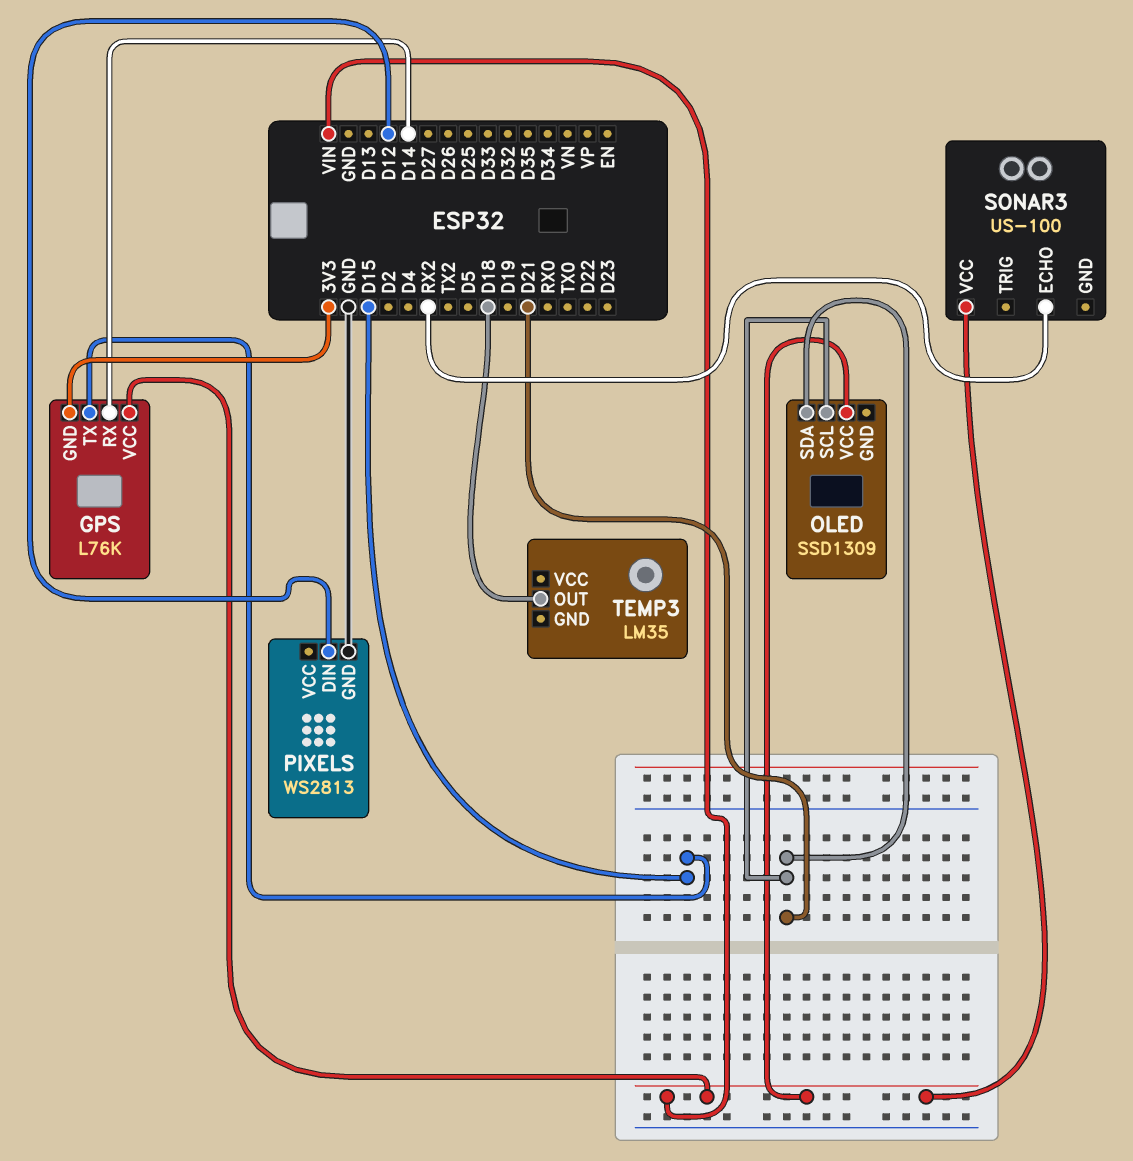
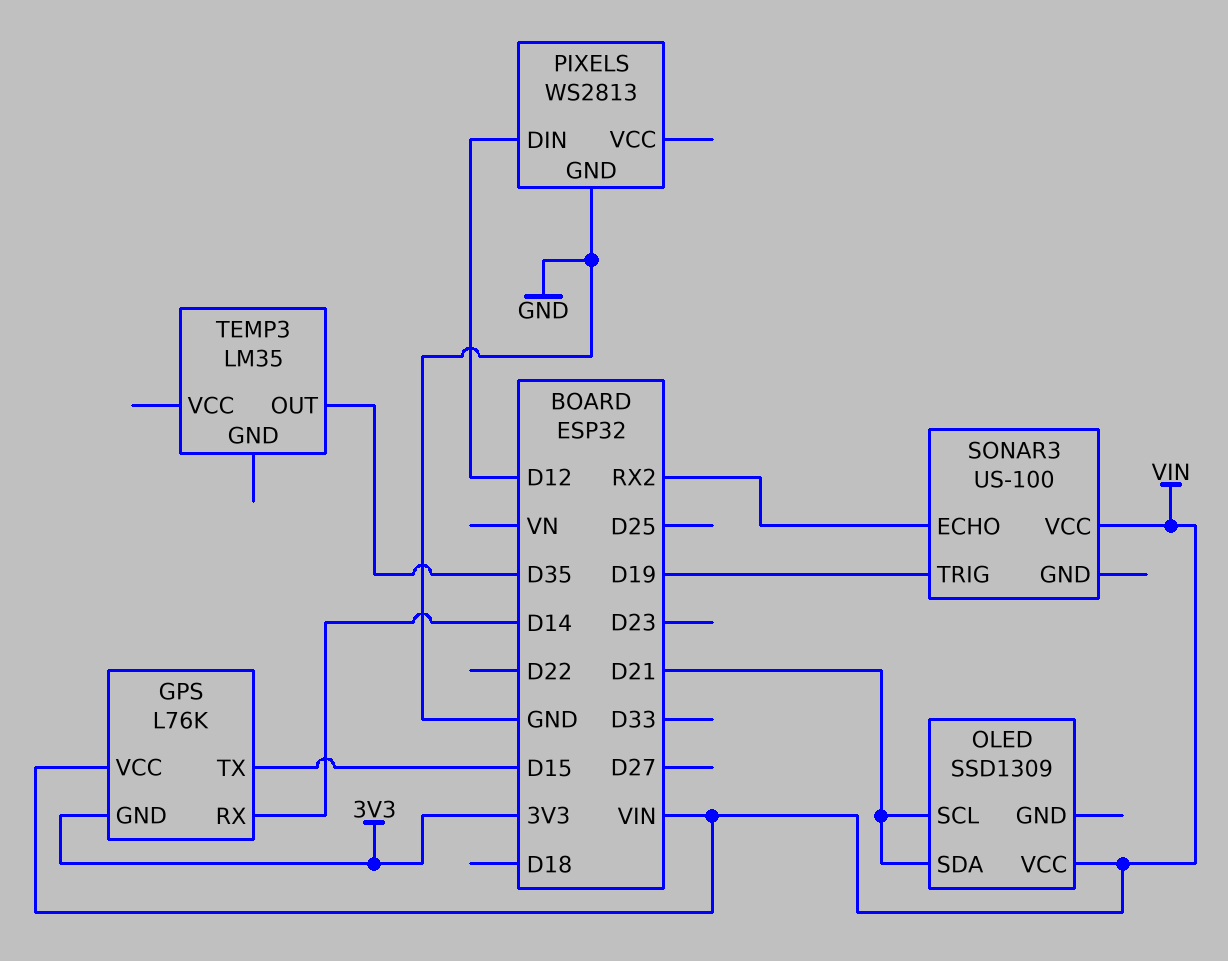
SONAR3 pin TRIG: none -> D19
TEMP3 pin OUT: D18 -> D35

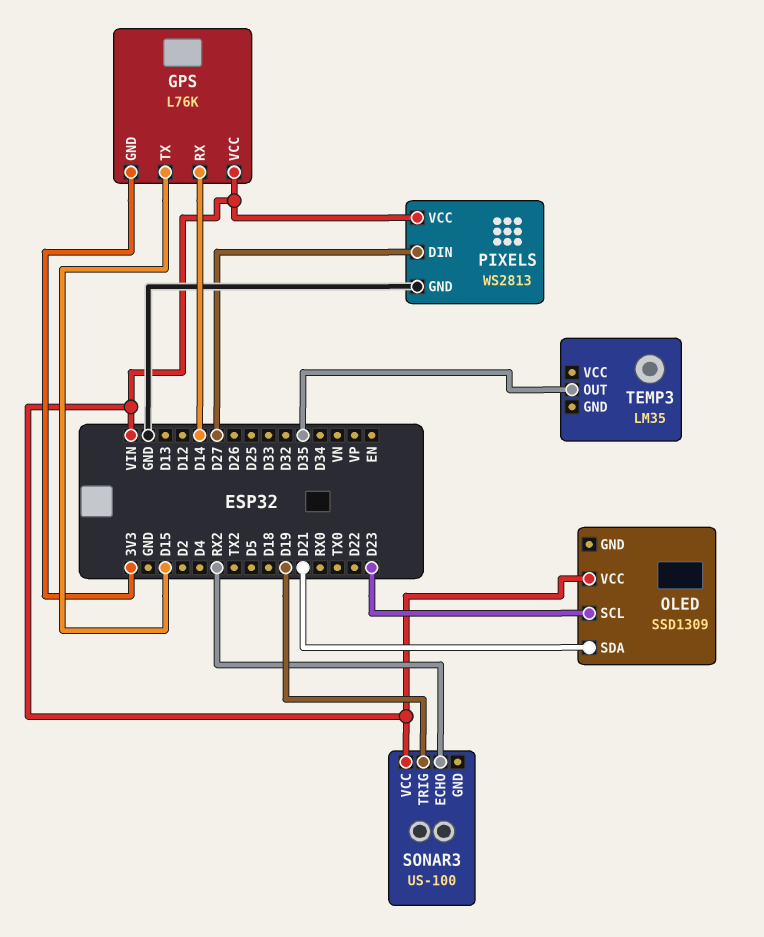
OLED pin SCL: D21 -> D23
PIXELS pin DIN: D12 -> D27
PIXELS pin VCC: none -> VIN

